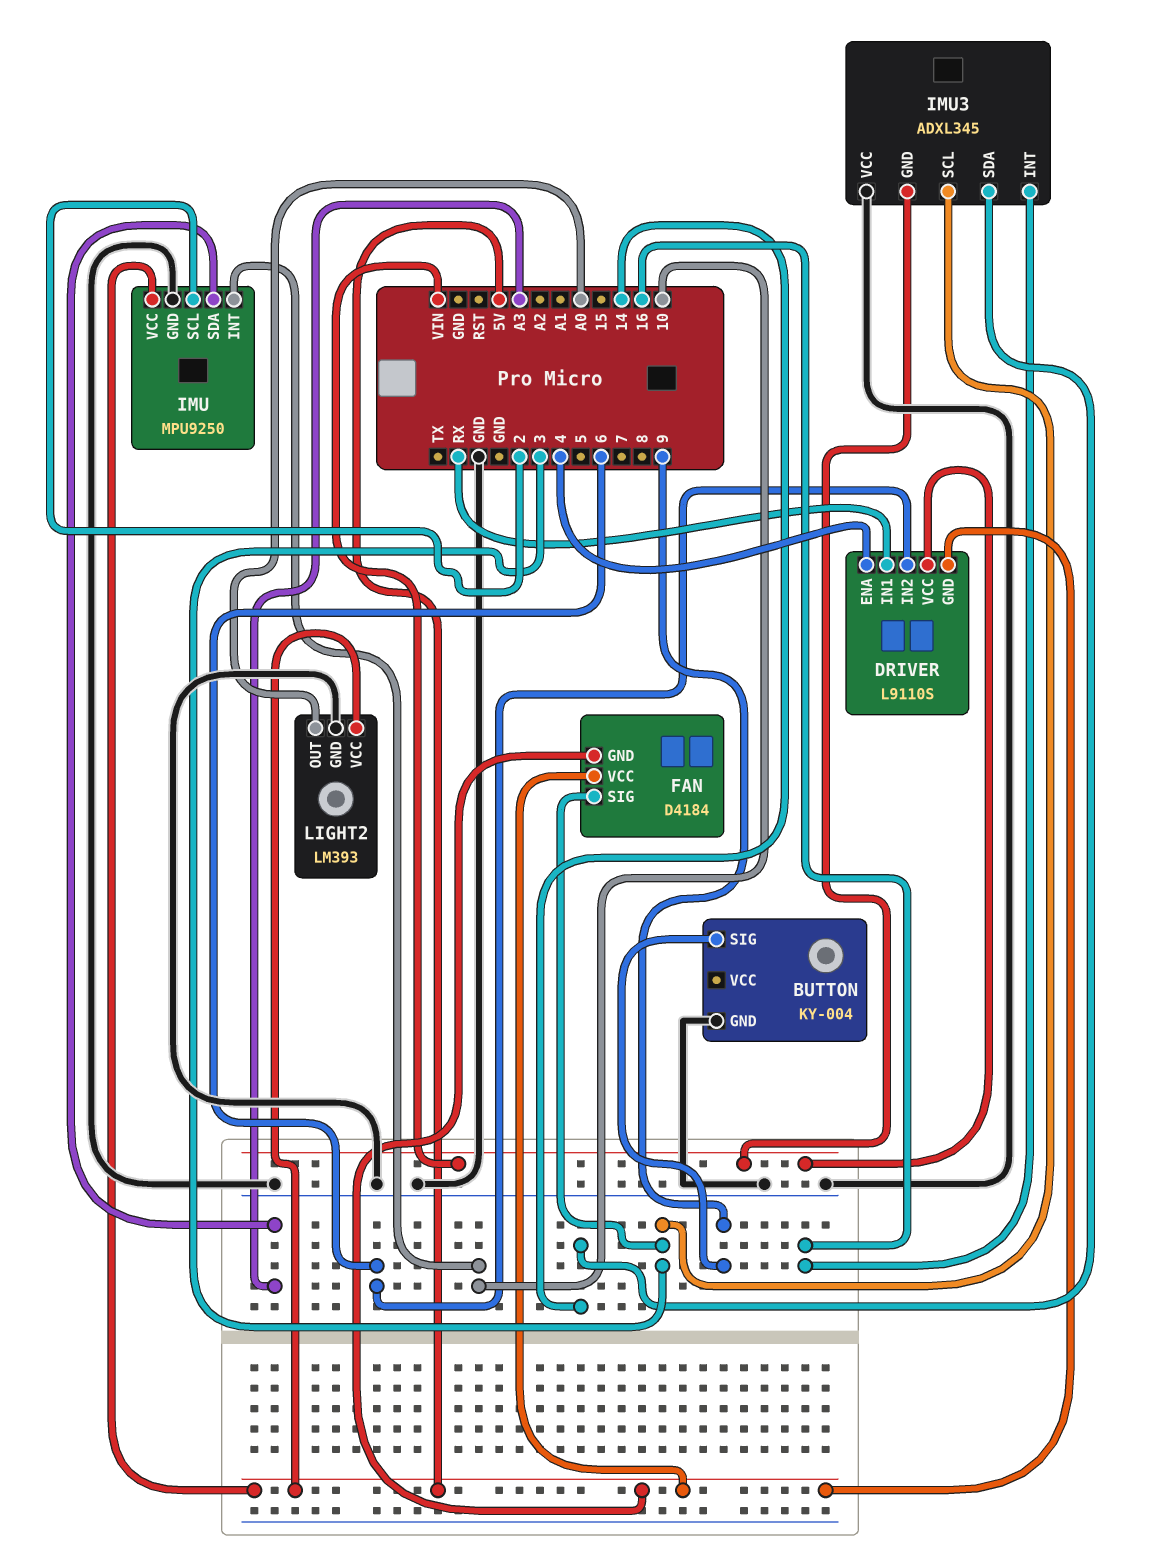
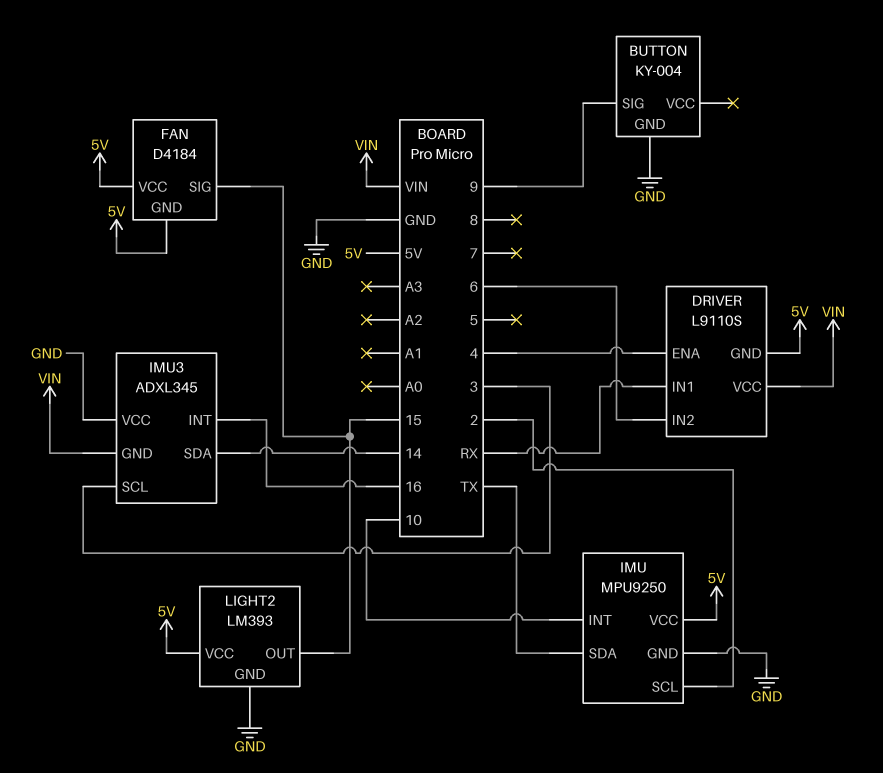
FAN pin SIG: 3 -> 15
IMU pin SDA: A3 -> TX
LIGHT2 pin OUT: A0 -> 15

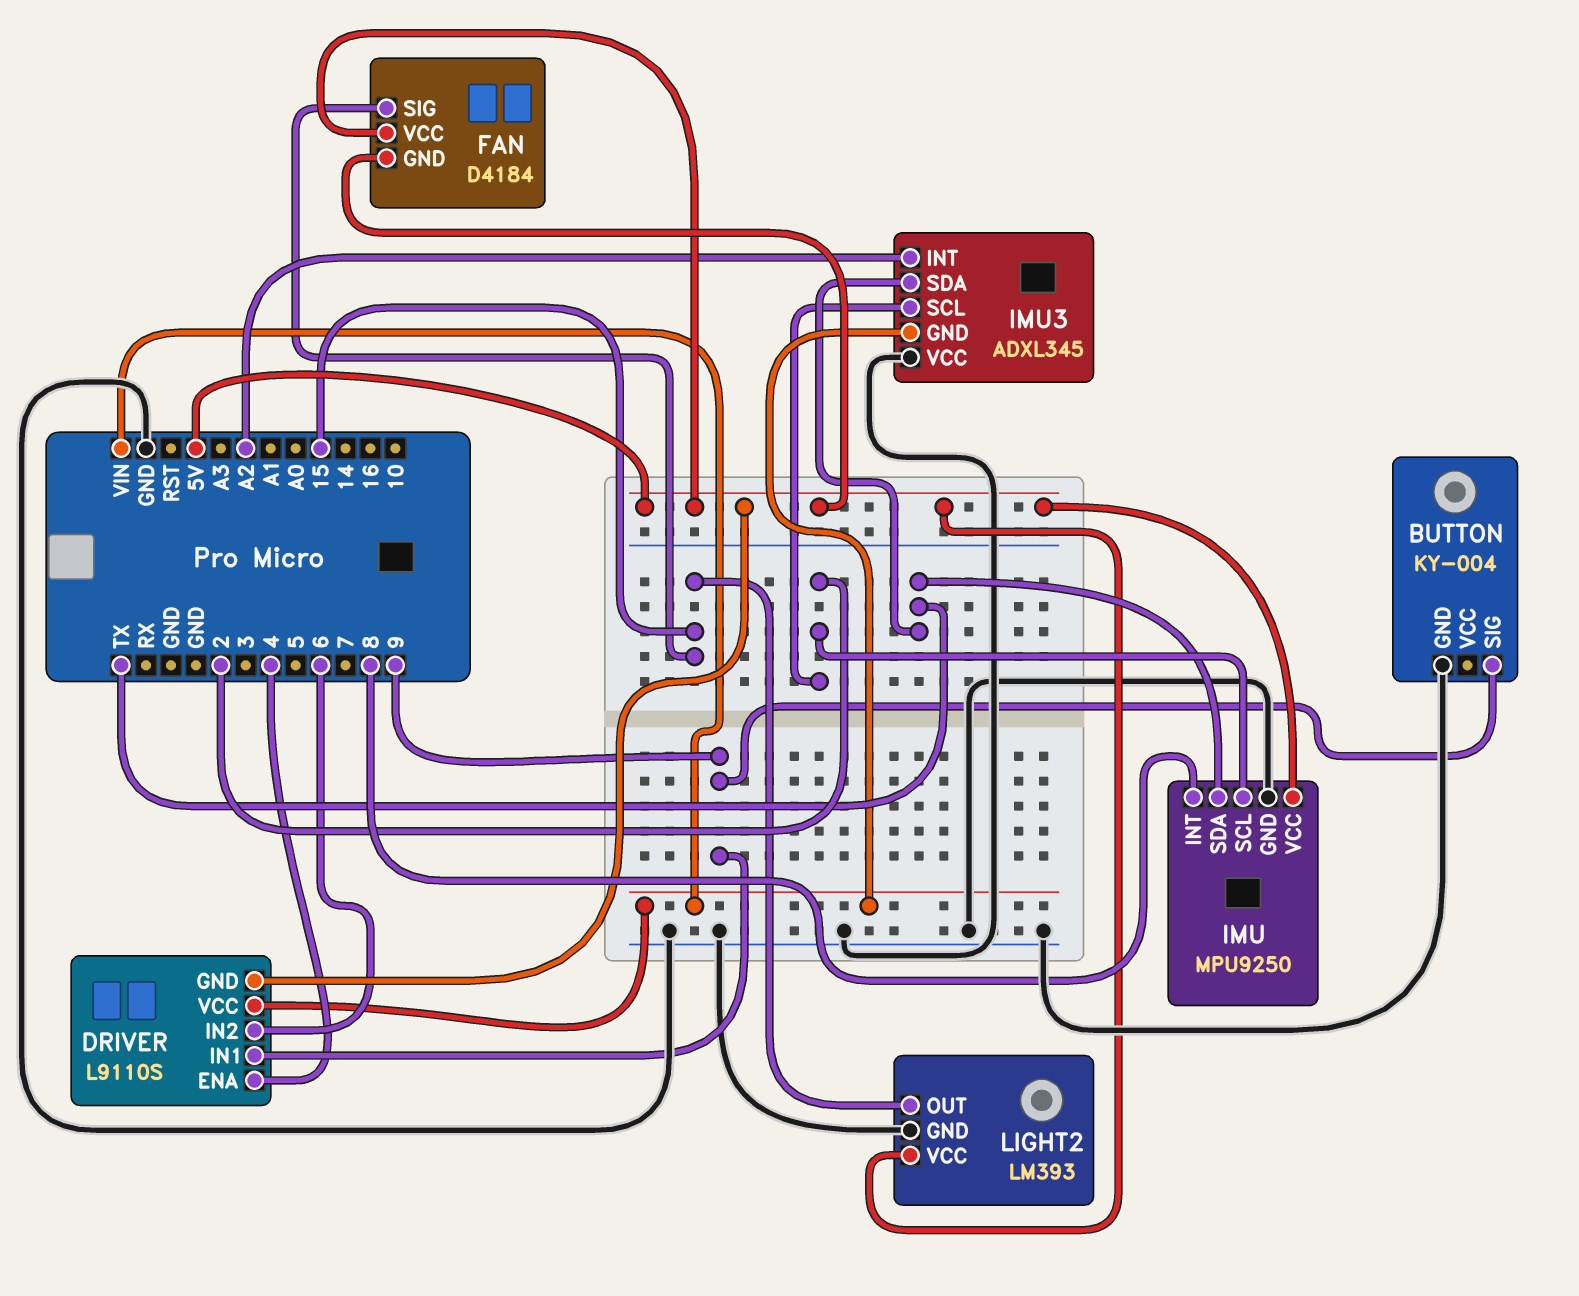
DRIVER pin IN1: RX -> 9
IMU pin INT: 10 -> 8
IMU3 pin INT: 16 -> A2
IMU3 pin SCL: 3 -> 2
IMU3 pin SDA: 14 -> TX

